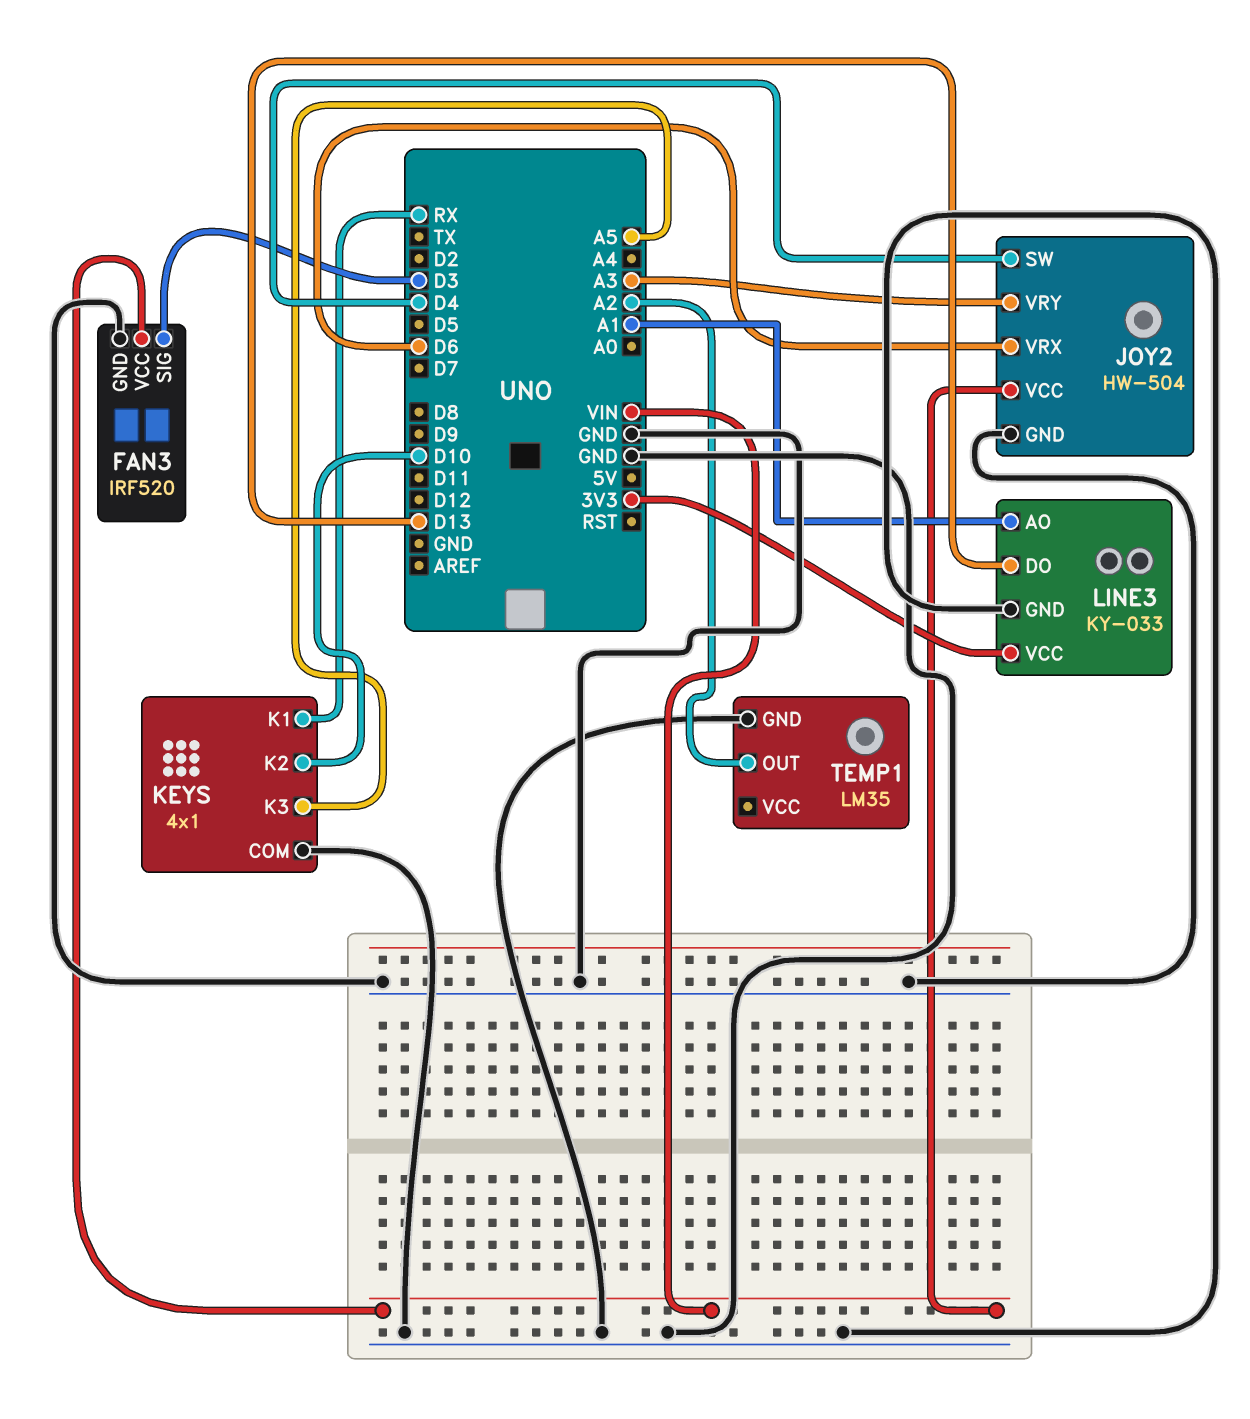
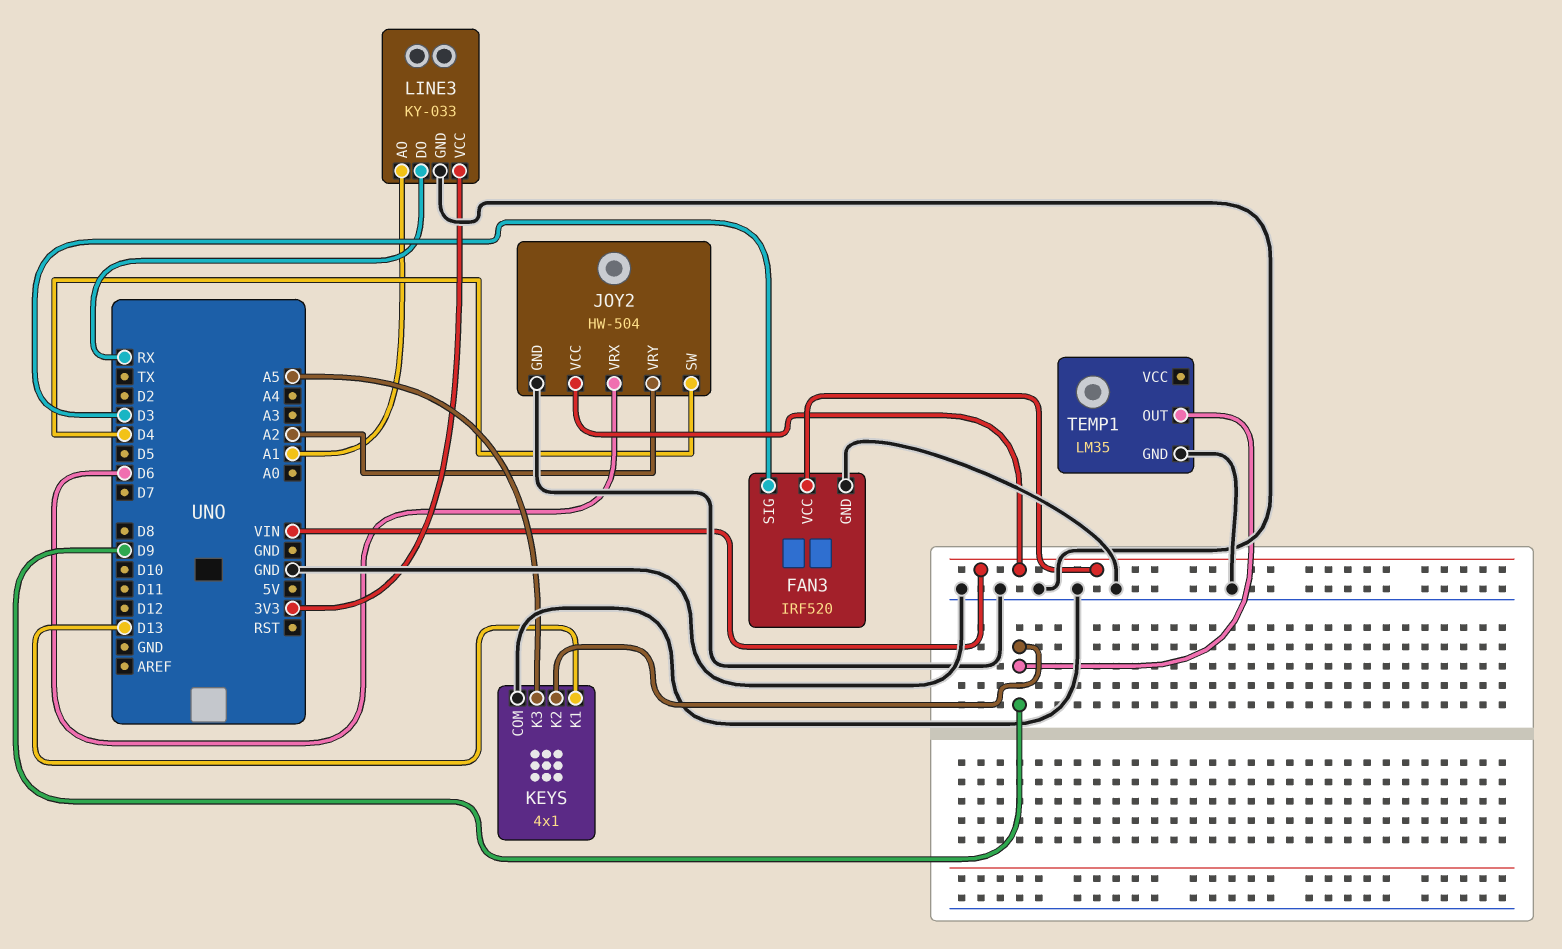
JOY2 pin VRY: A3 -> A2
KEYS pin K1: RX -> D13
KEYS pin K2: D10 -> D9
LINE3 pin DO: D13 -> RX
TEMP1 pin OUT: A2 -> D9

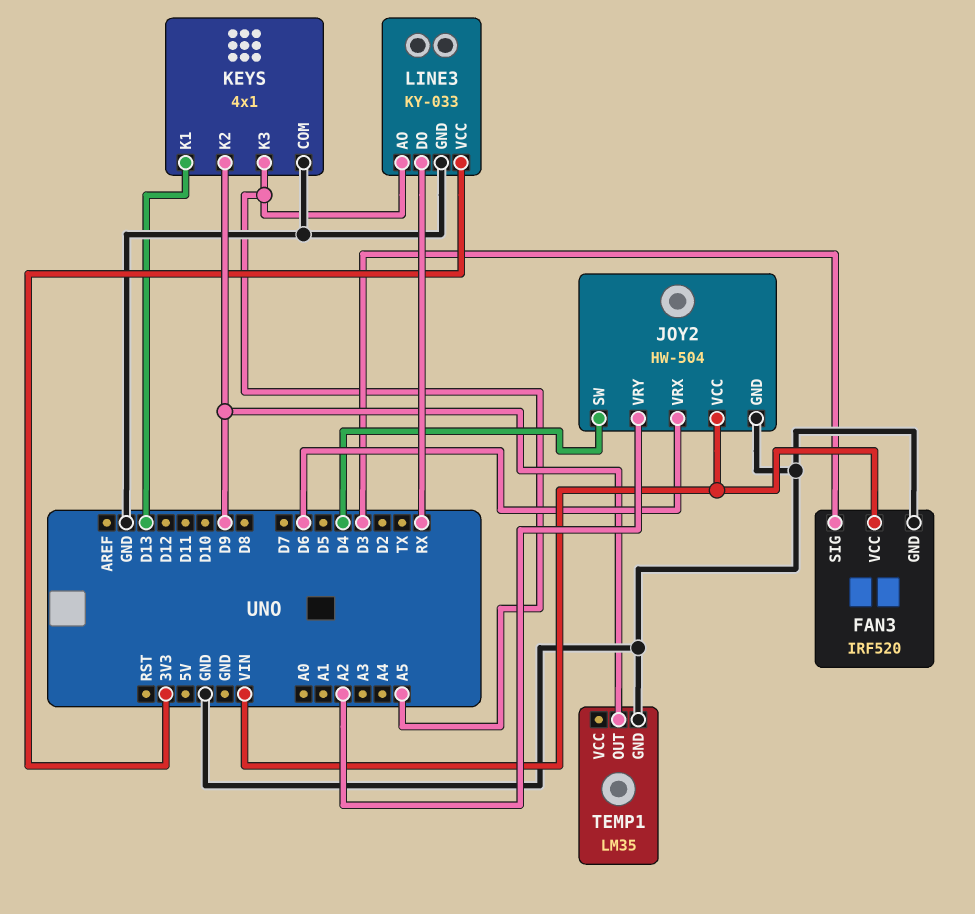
LINE3 pin AO: A1 -> A5

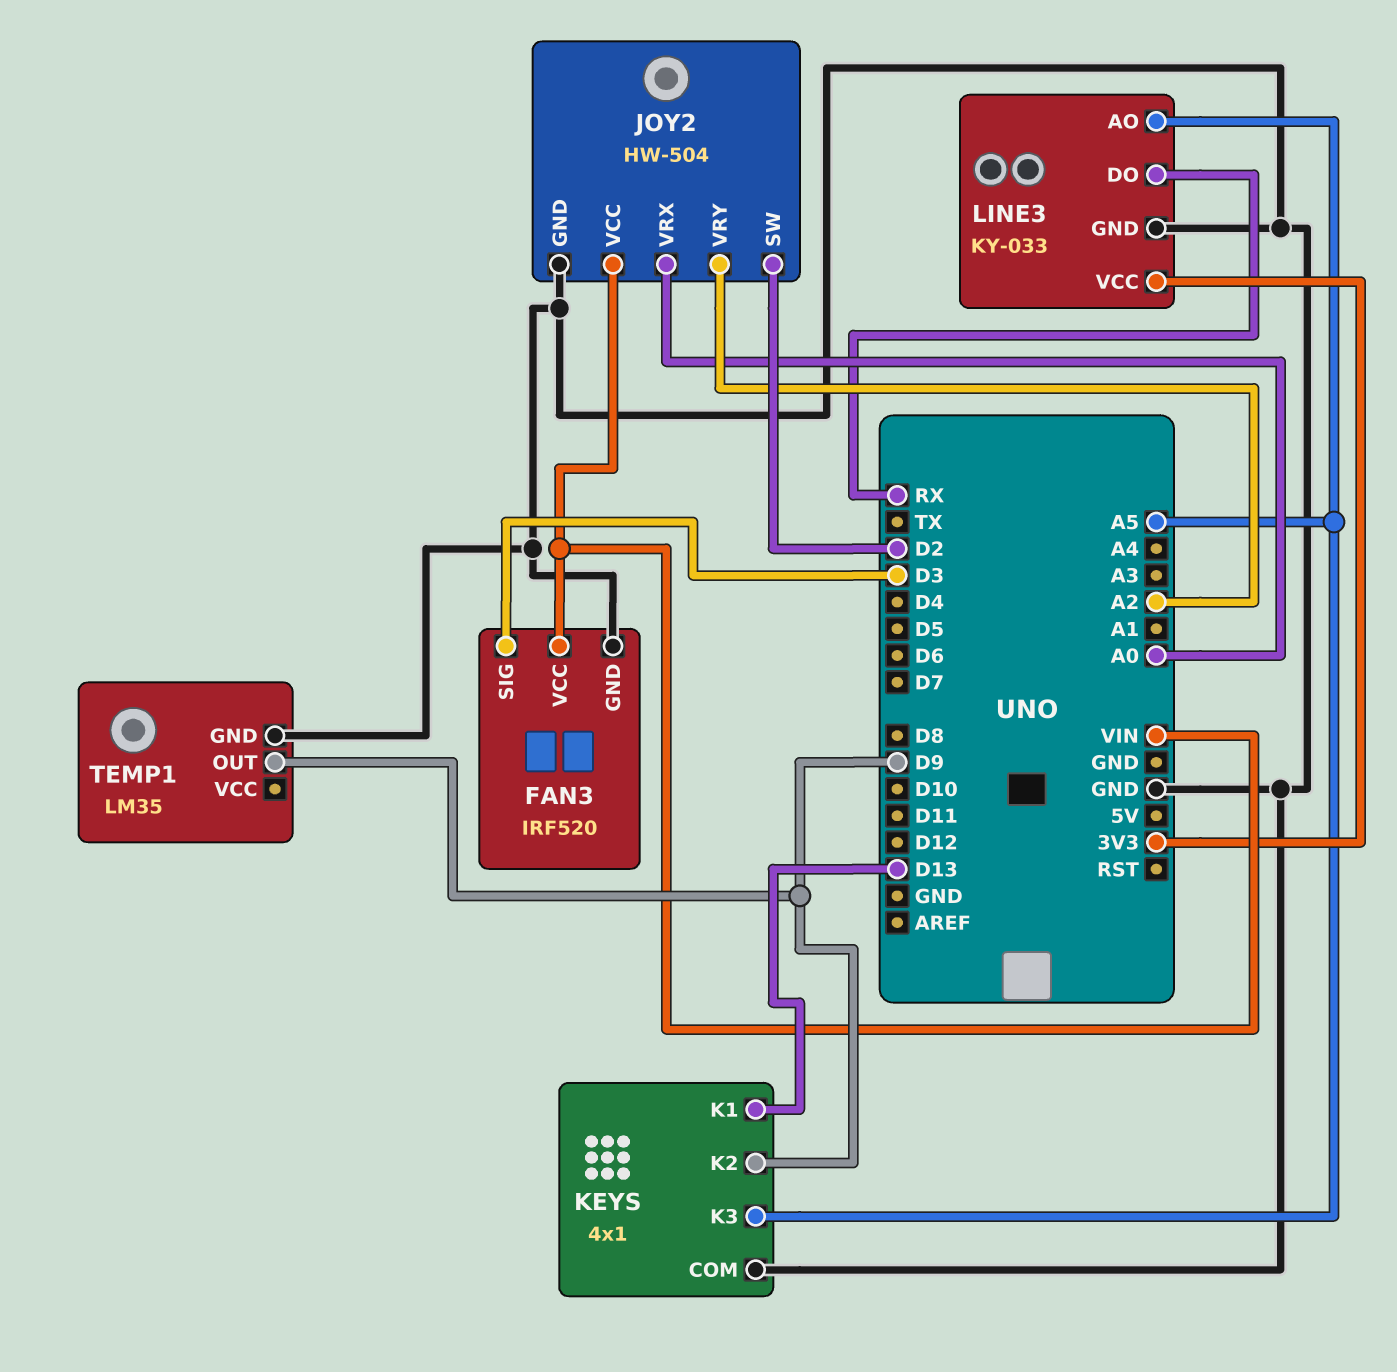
JOY2 pin SW: D4 -> D2
JOY2 pin VRX: D6 -> A0

